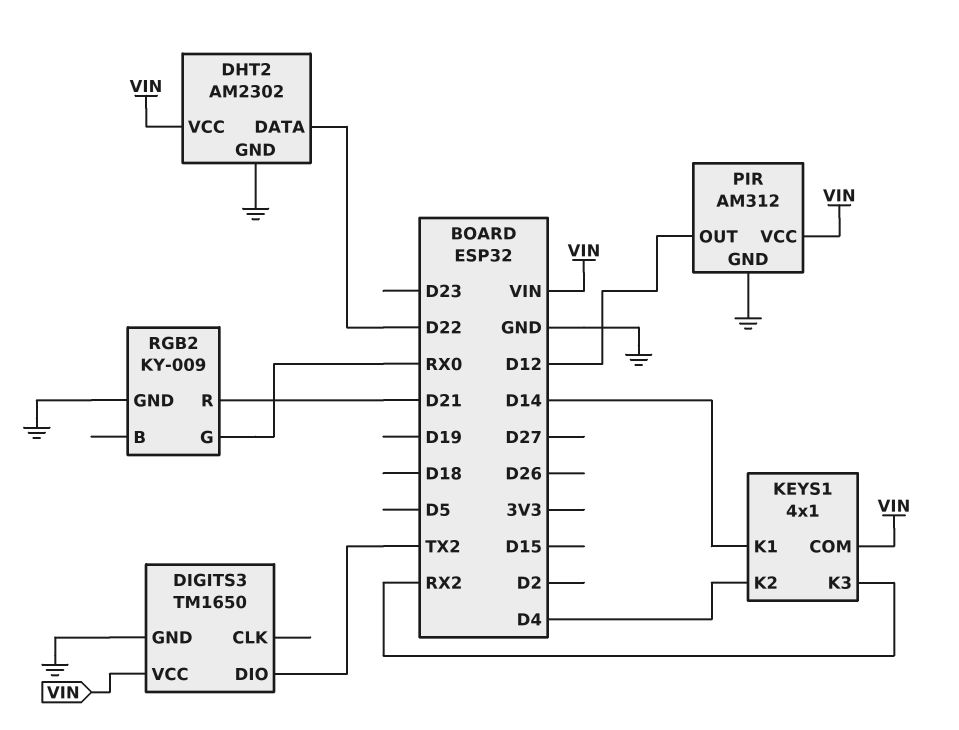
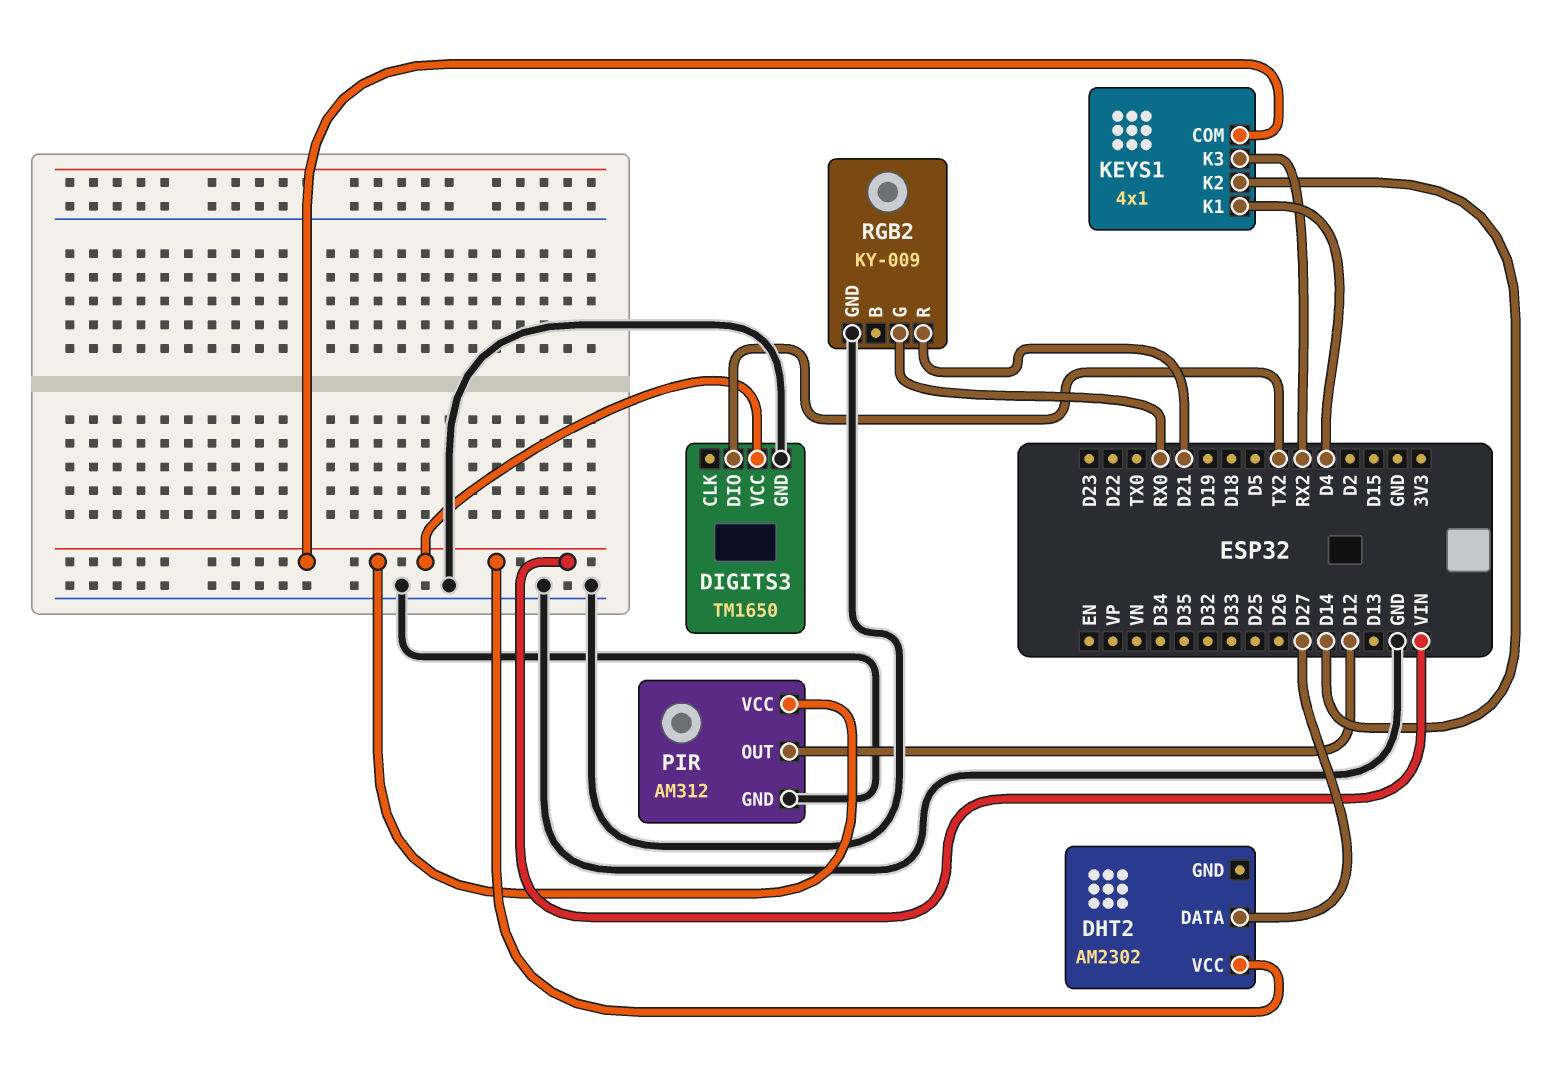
DHT2 pin DATA: D22 -> D27
DHT2 pin GND: GND -> none
KEYS1 pin K1: D14 -> D4
KEYS1 pin K2: D4 -> D14

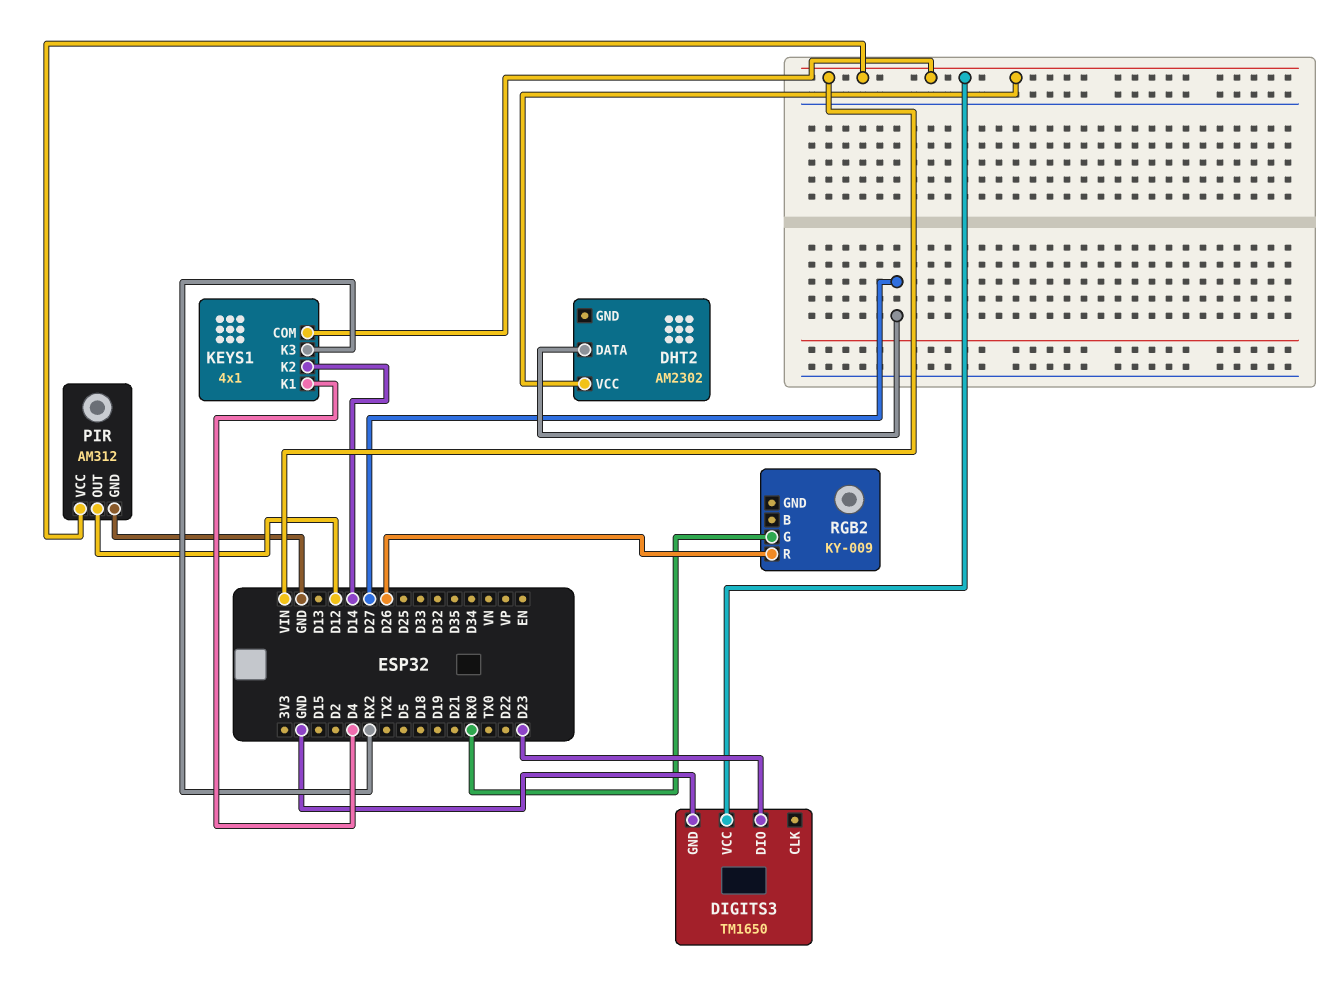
DIGITS3 pin DIO: TX2 -> D23
RGB2 pin GND: GND -> none
RGB2 pin R: D21 -> D26

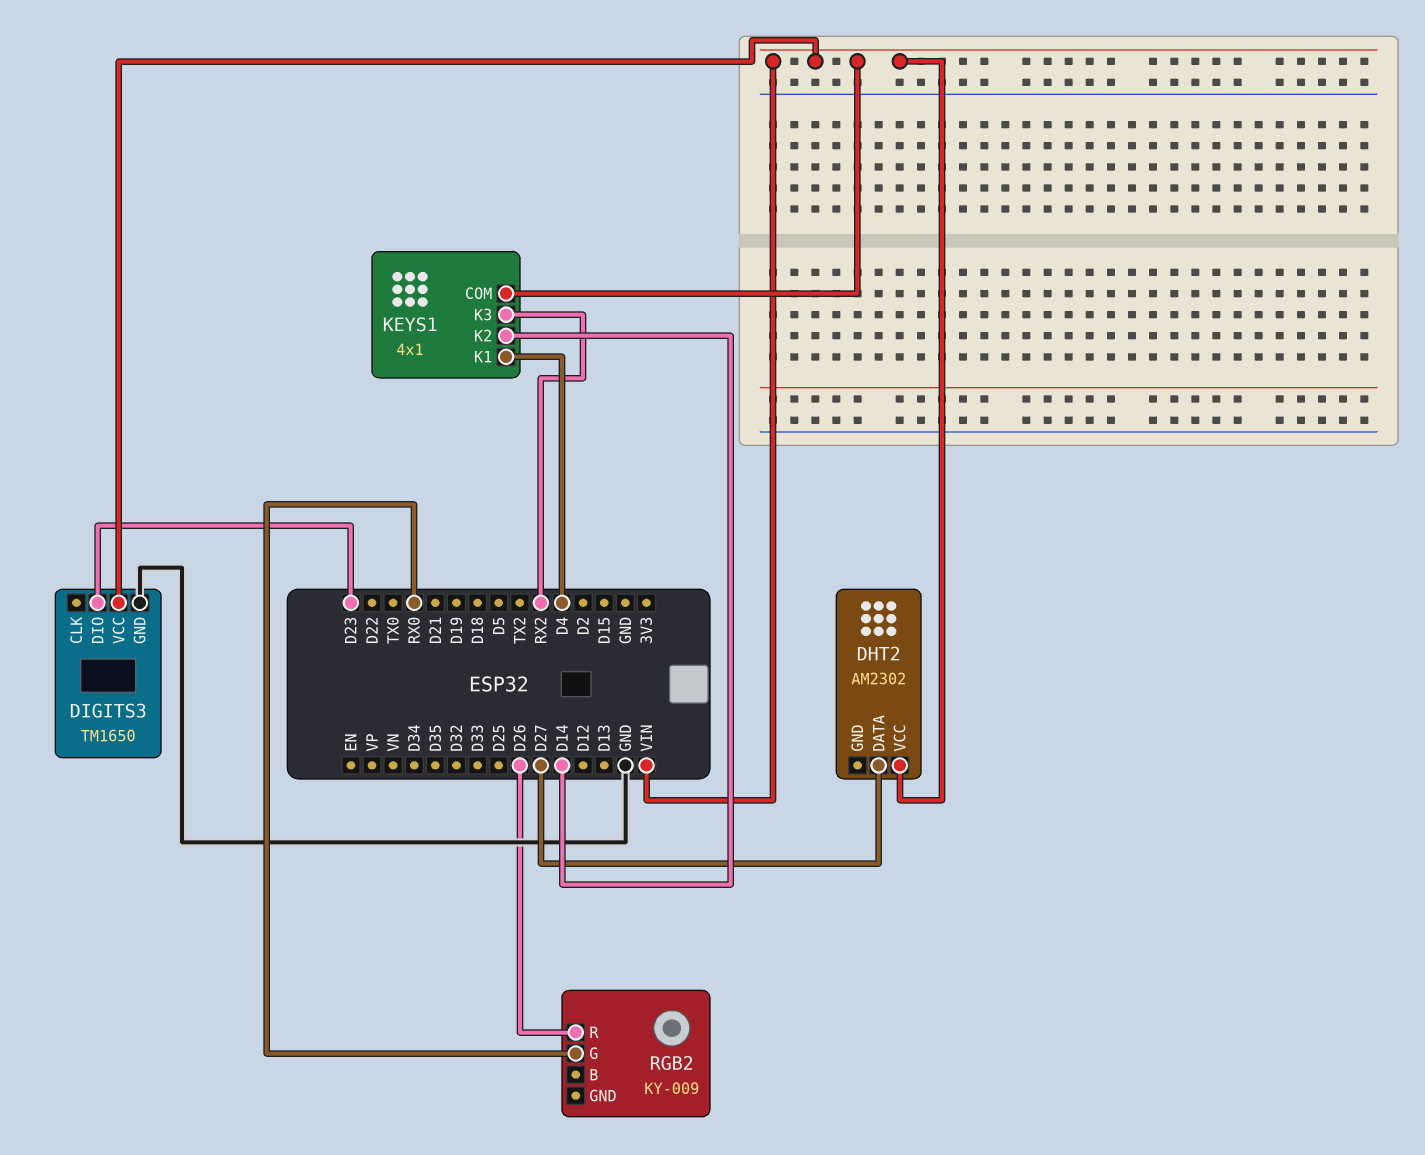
PIR: AM312 -> none
PIR pin GND: GND -> none
PIR pin OUT: D12 -> none
PIR pin VCC: VIN -> none

